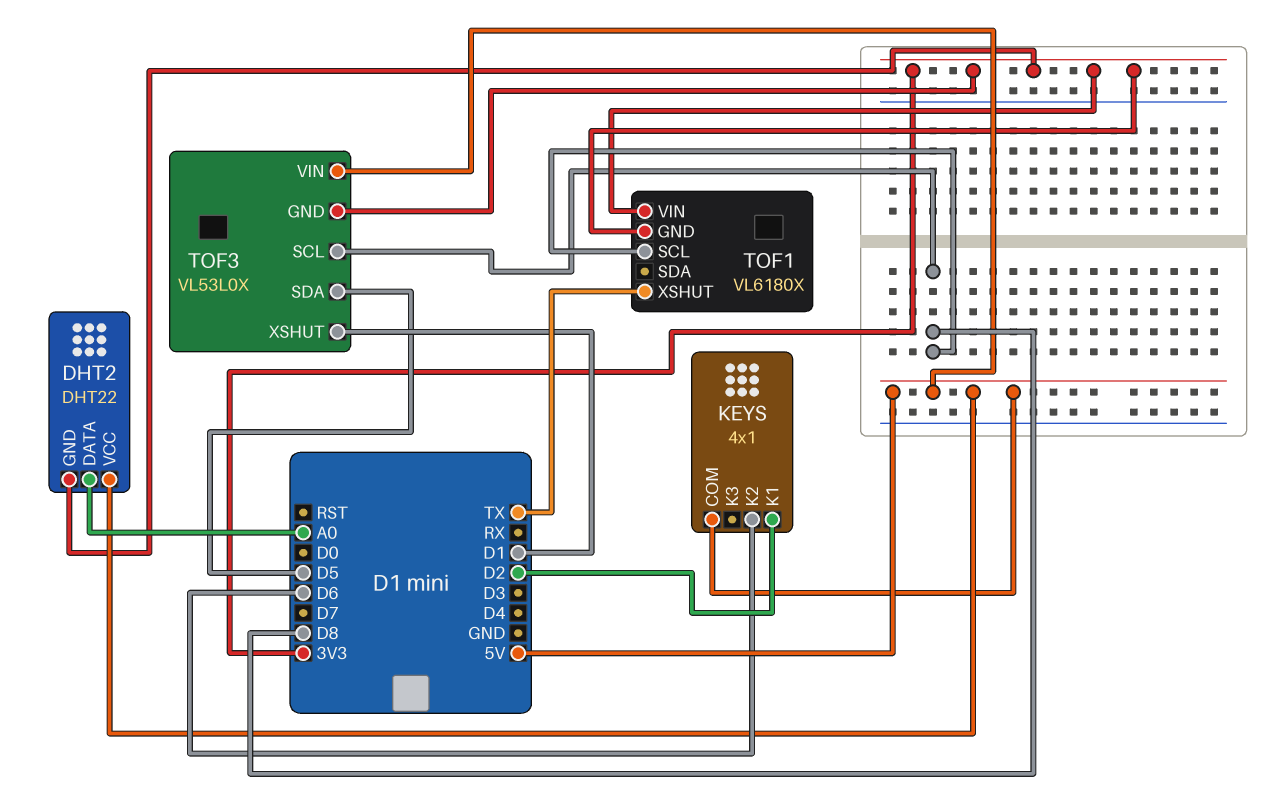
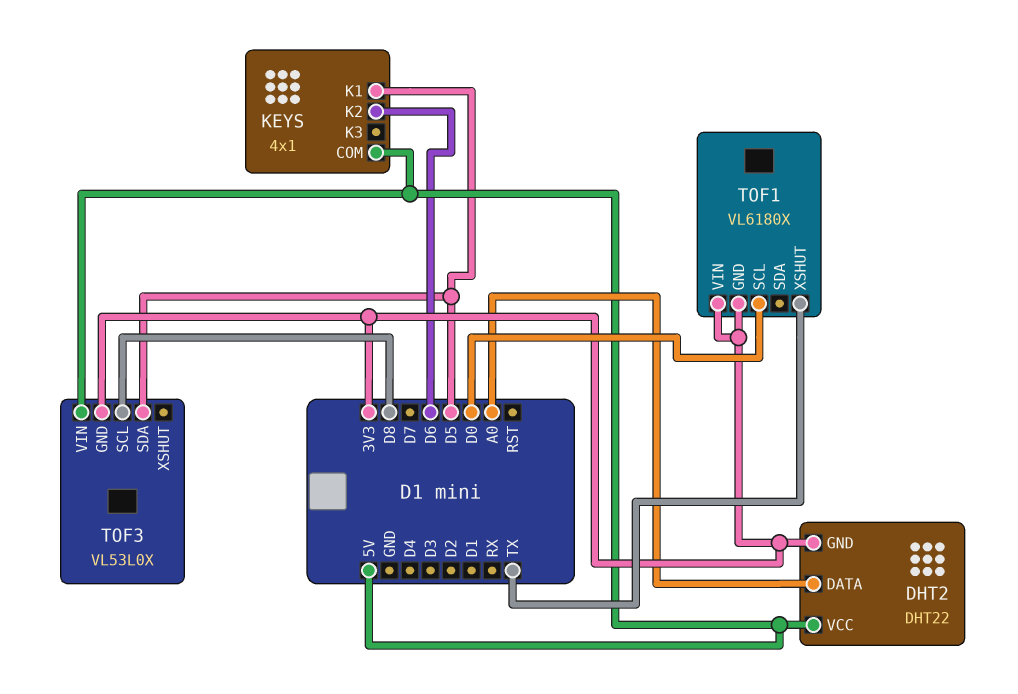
KEYS pin K1: D2 -> D5
TOF1 pin SCL: D8 -> D0
TOF3 pin XSHUT: D1 -> none

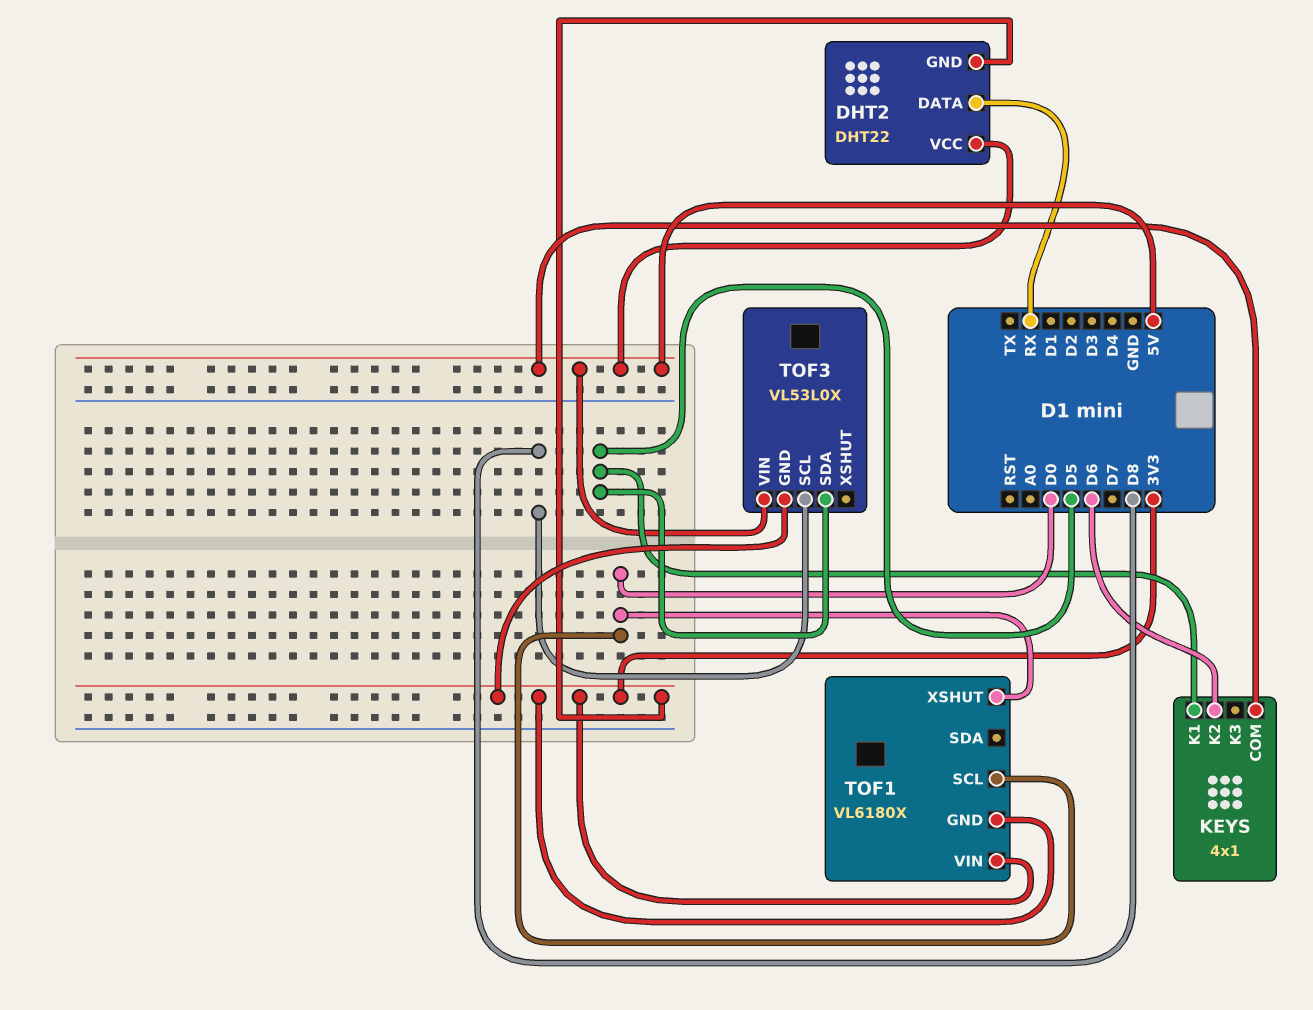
DHT2 pin DATA: A0 -> RX
TOF1 pin XSHUT: TX -> D0

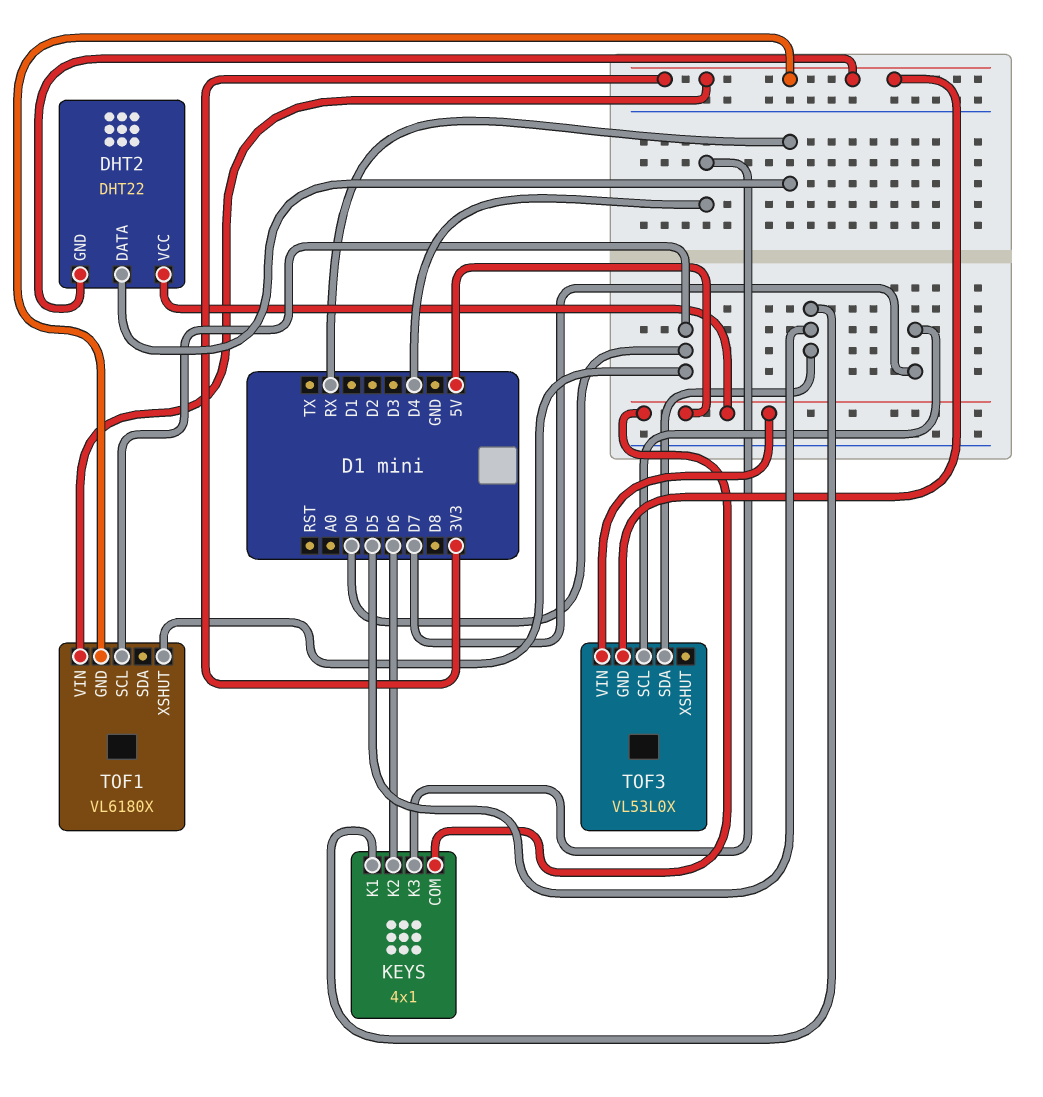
KEYS pin K3: none -> D4
TOF3 pin SCL: D8 -> D7

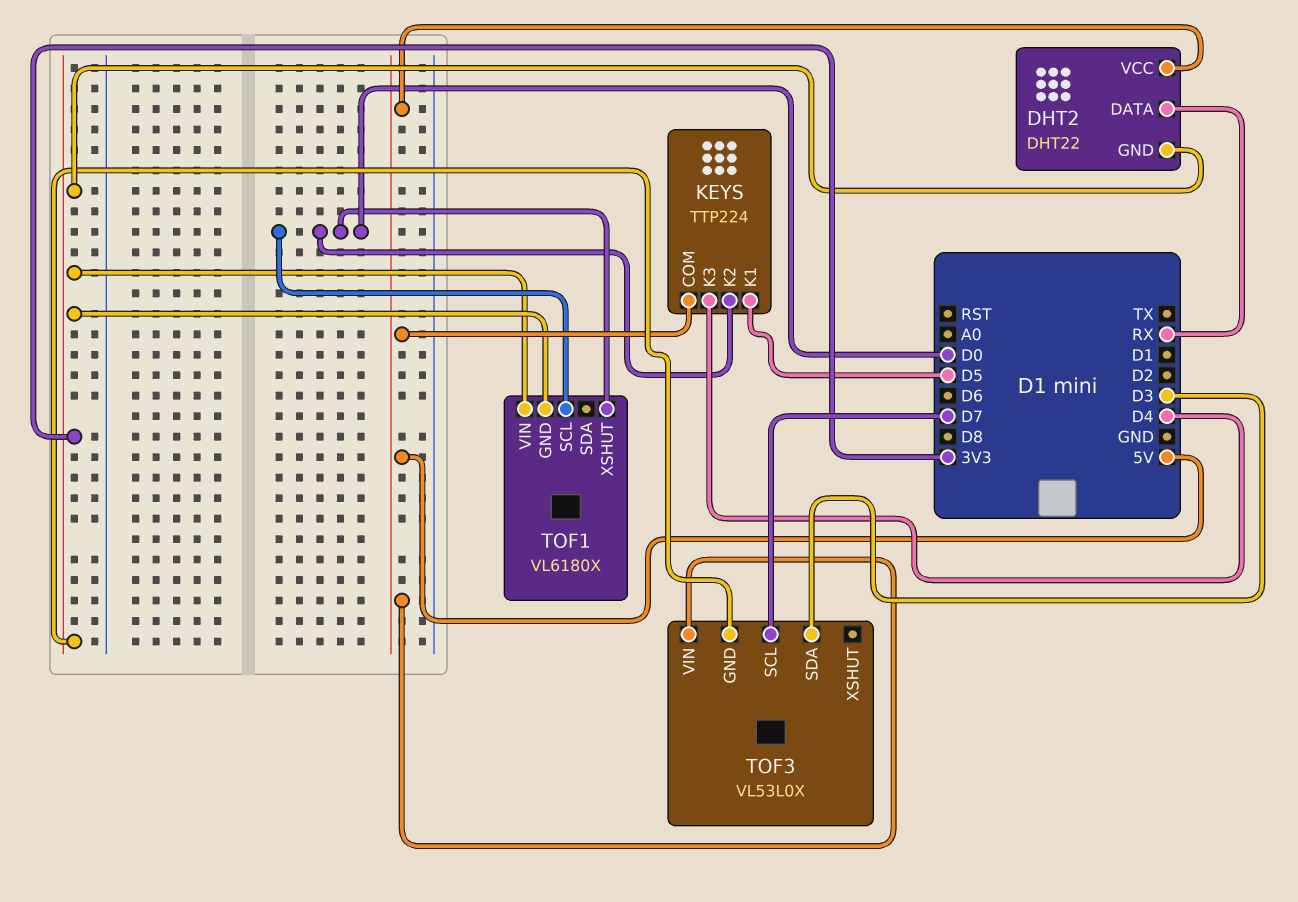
KEYS: 4x1 -> TTP224
KEYS pin K2: D6 -> D0
TOF3 pin SDA: D5 -> D3

